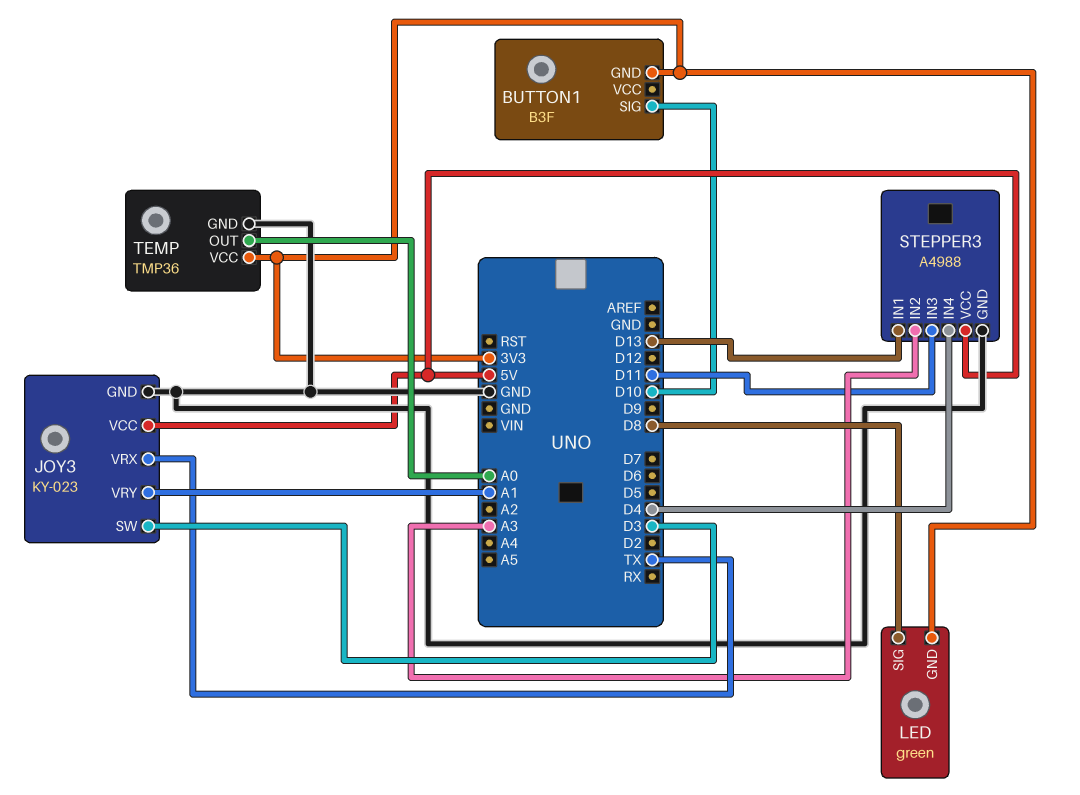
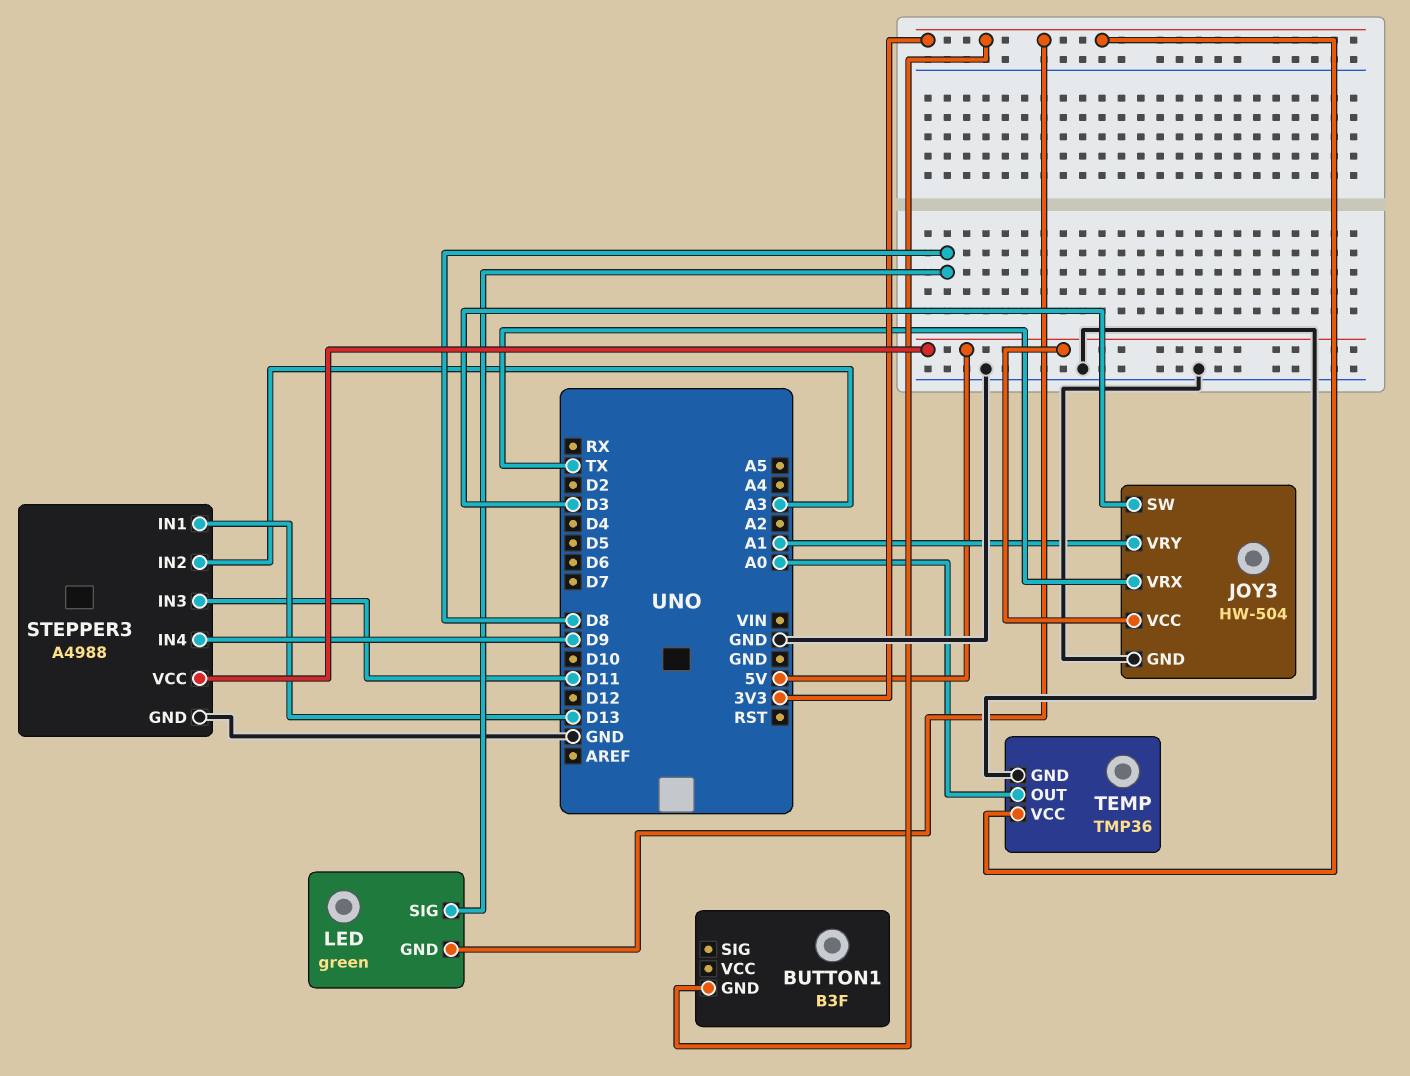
BUTTON1 pin SIG: D10 -> none
JOY3: KY-023 -> HW-504
STEPPER3 pin IN4: D4 -> D9

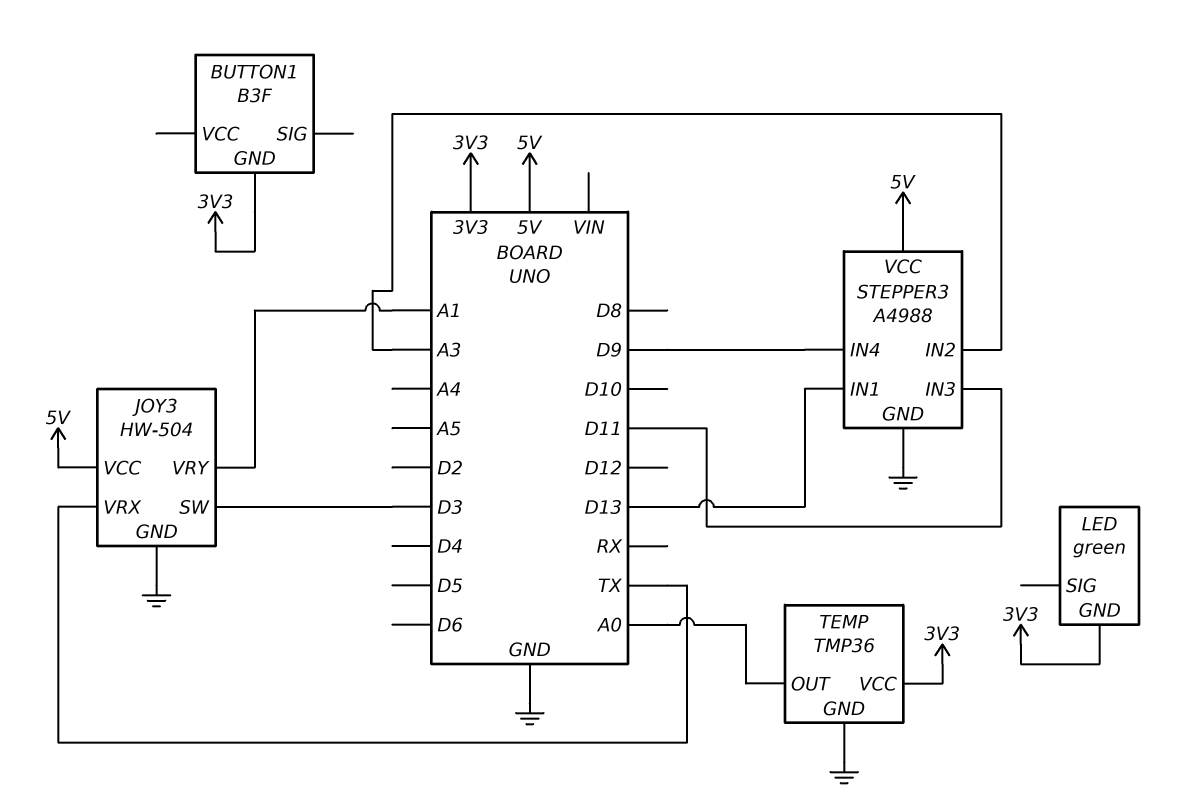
LED pin SIG: D8 -> none

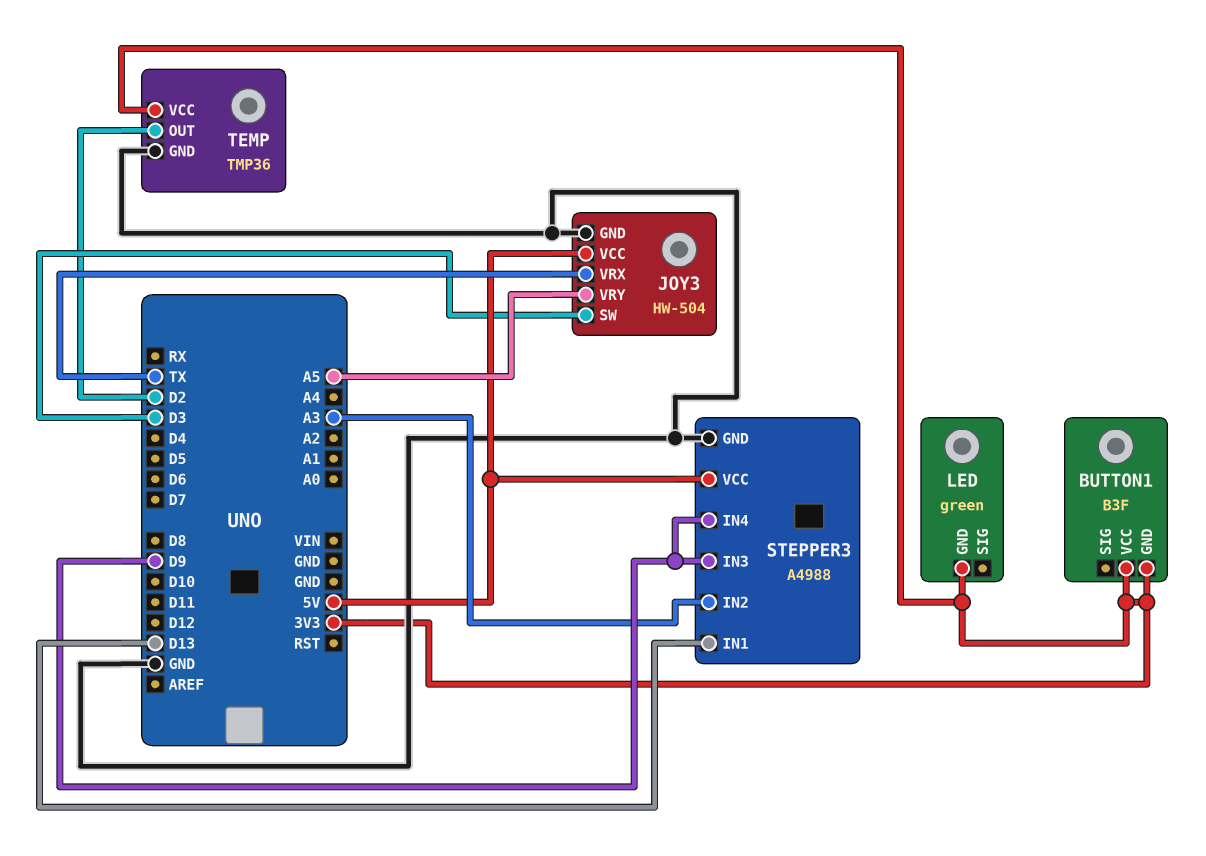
BUTTON1 pin VCC: none -> 3V3
JOY3 pin VRY: A1 -> A5
STEPPER3 pin IN3: D11 -> D9
TEMP pin OUT: A0 -> D2

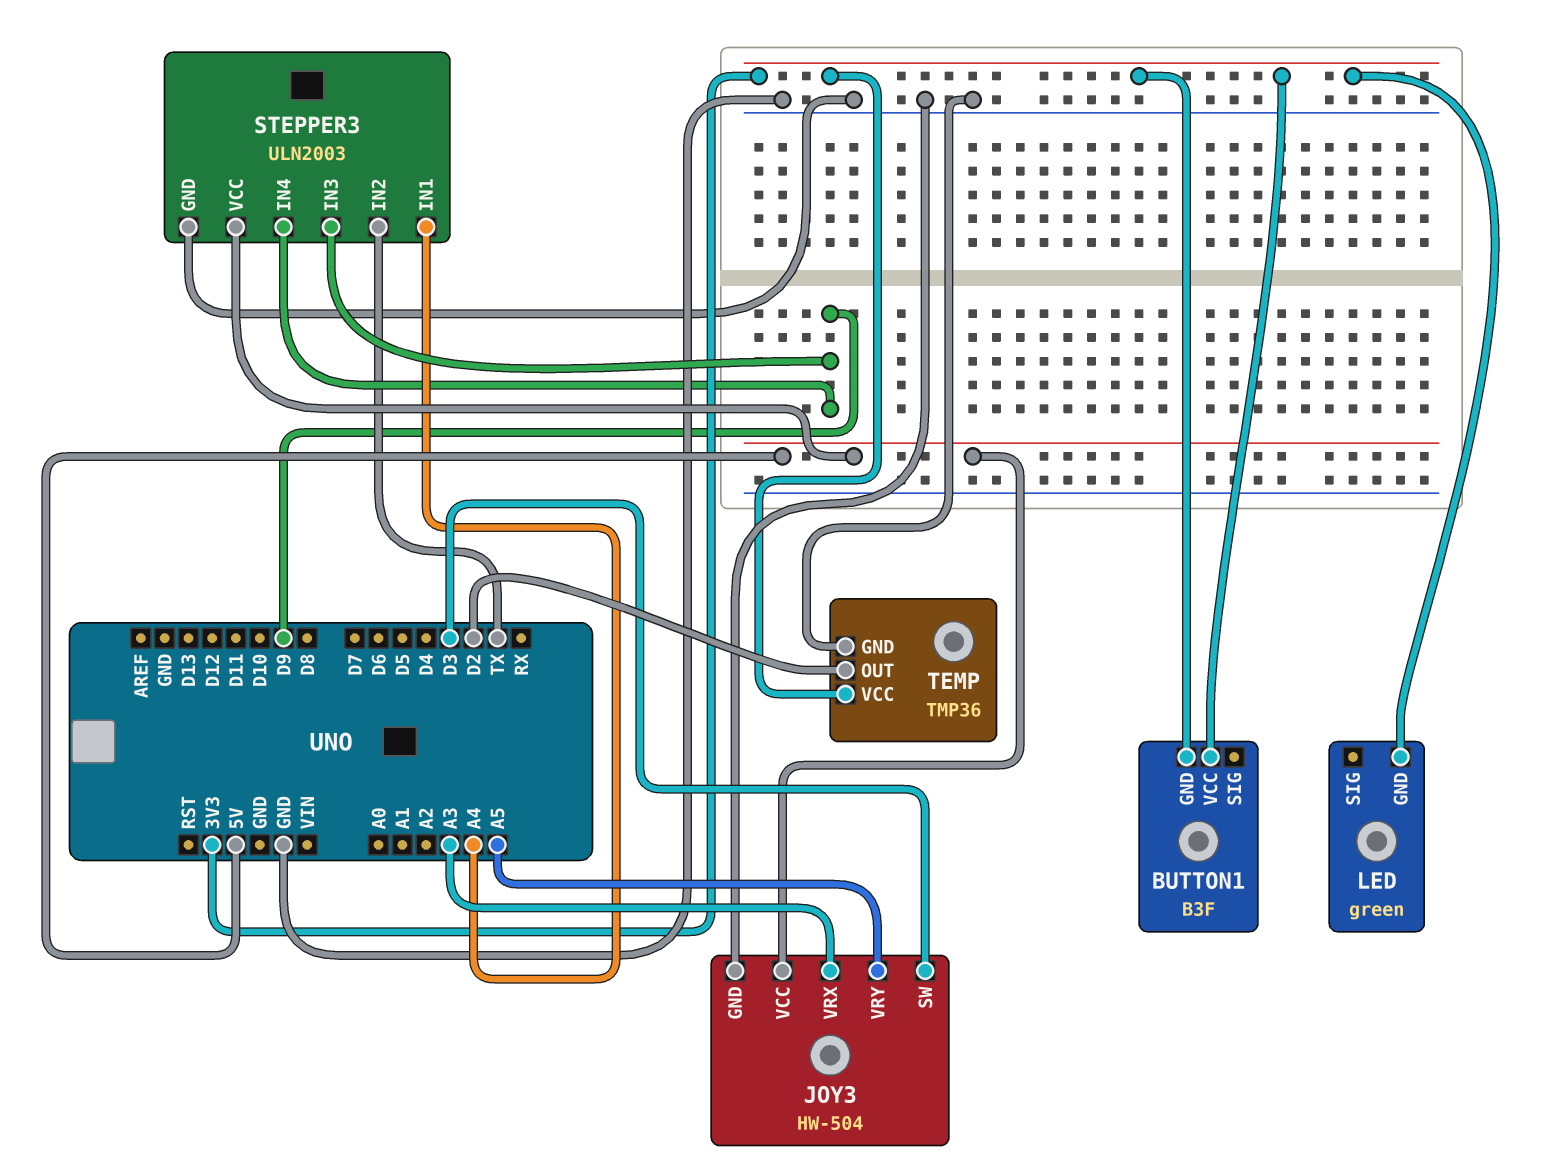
JOY3 pin VRX: TX -> A3
STEPPER3: A4988 -> ULN2003
STEPPER3 pin IN1: D13 -> A4
STEPPER3 pin IN2: A3 -> TX

